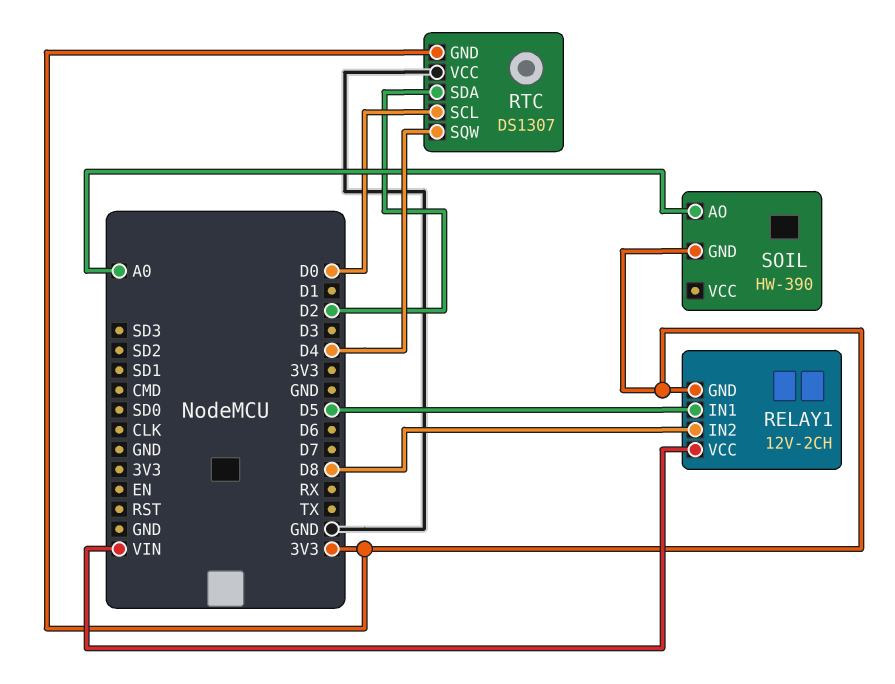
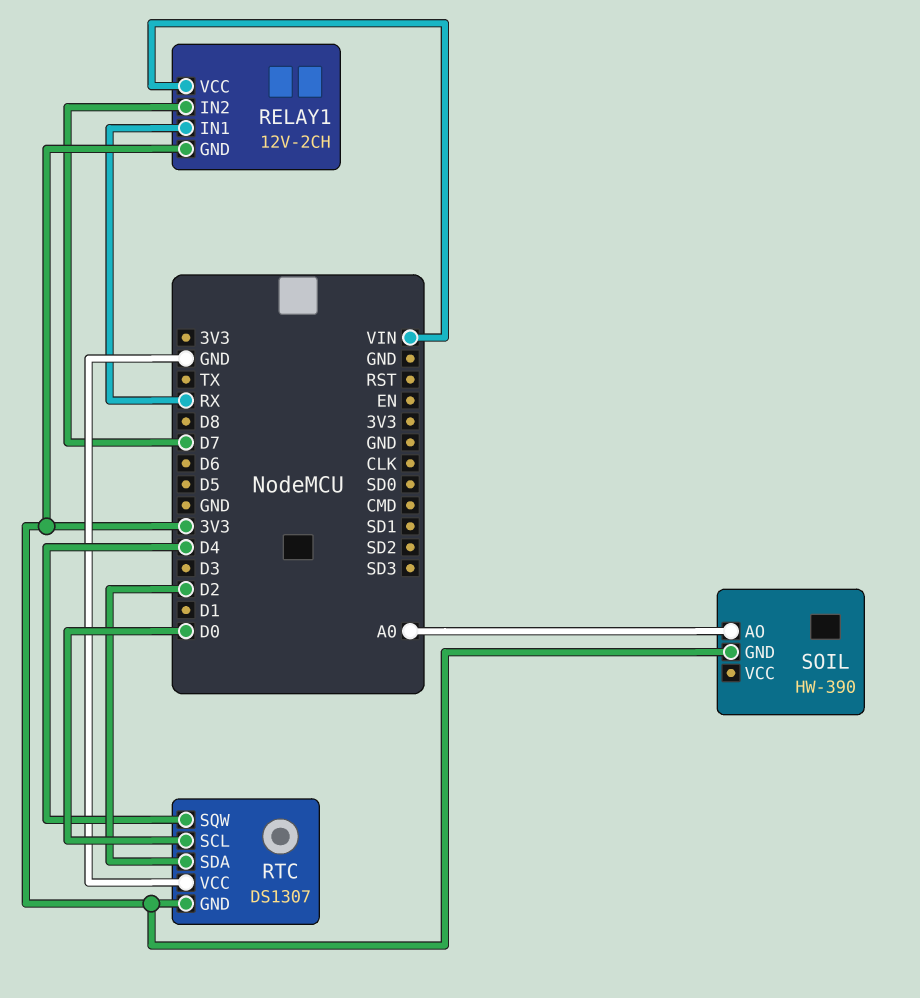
RELAY1 pin IN1: D5 -> RX
RELAY1 pin IN2: D8 -> D7

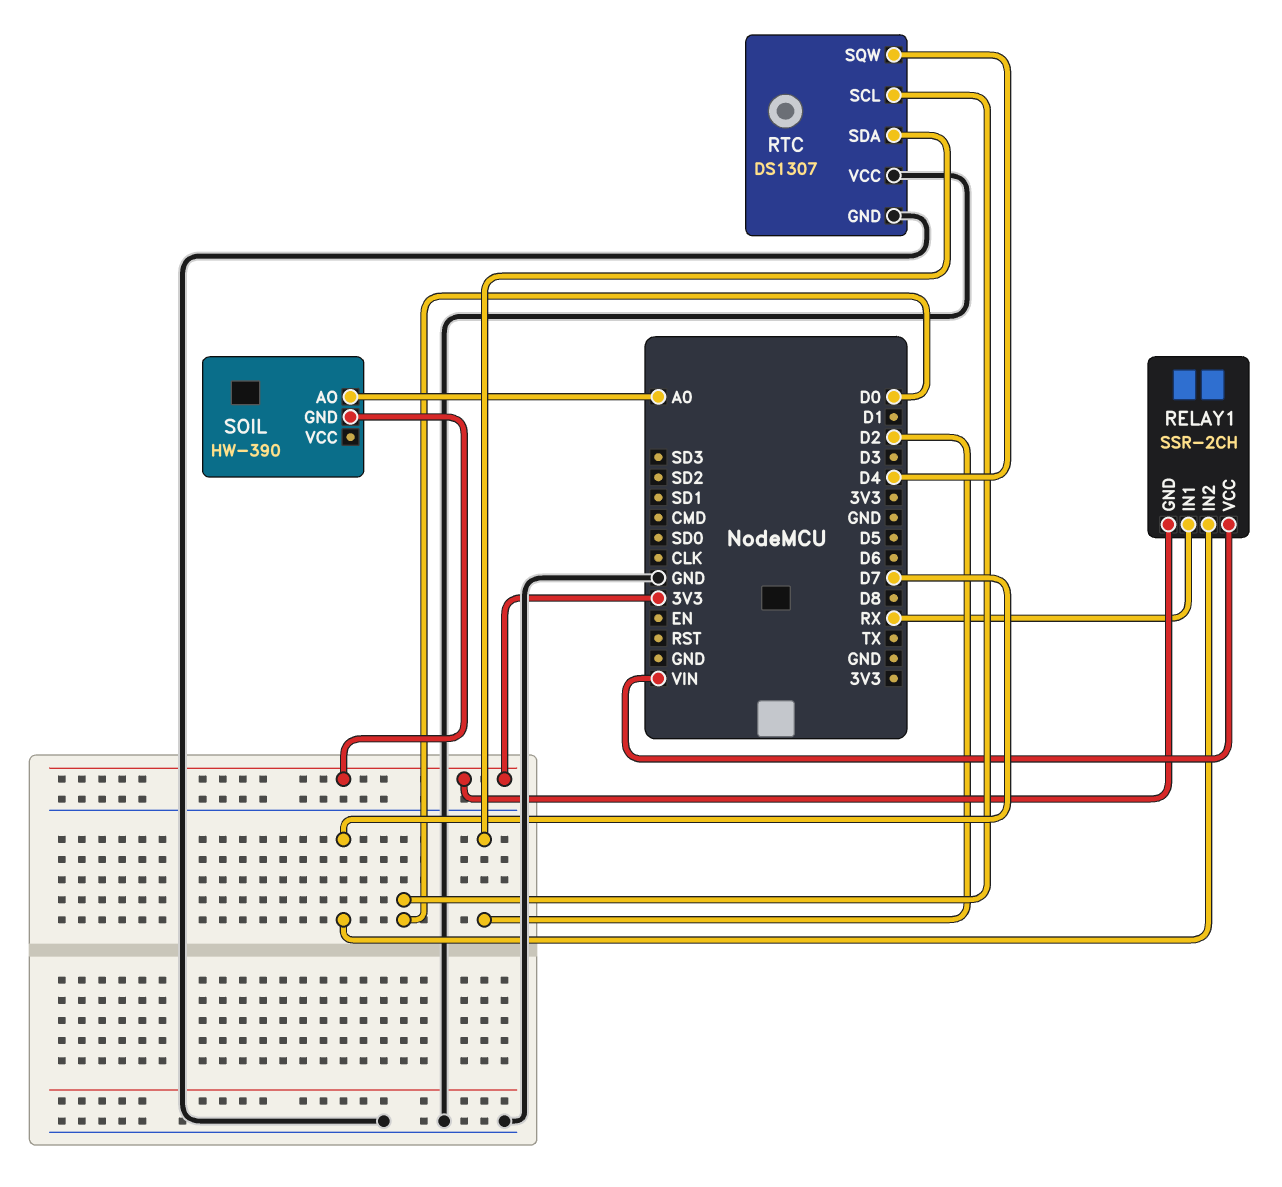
RELAY1: 12V-2CH -> SSR-2CH
RTC pin GND: 3V3 -> GND

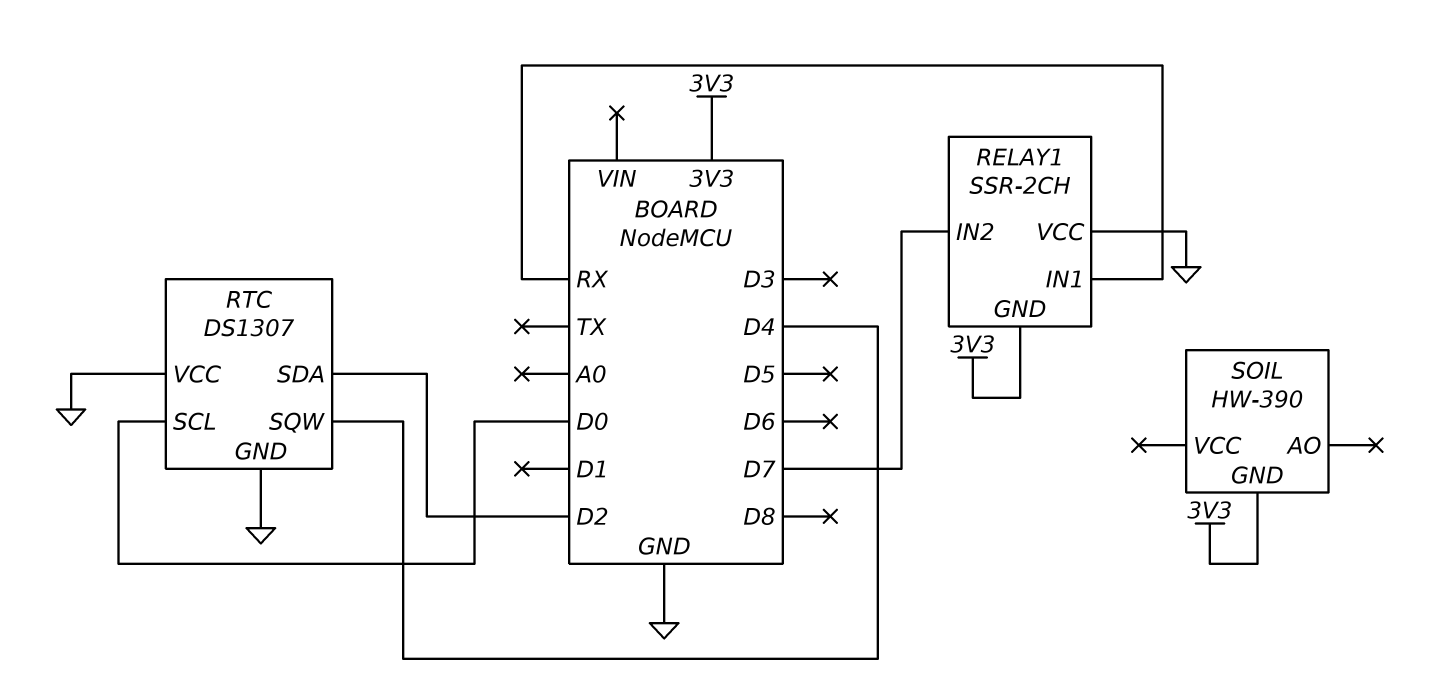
RELAY1 pin VCC: VIN -> GND
SOIL pin AO: A0 -> none

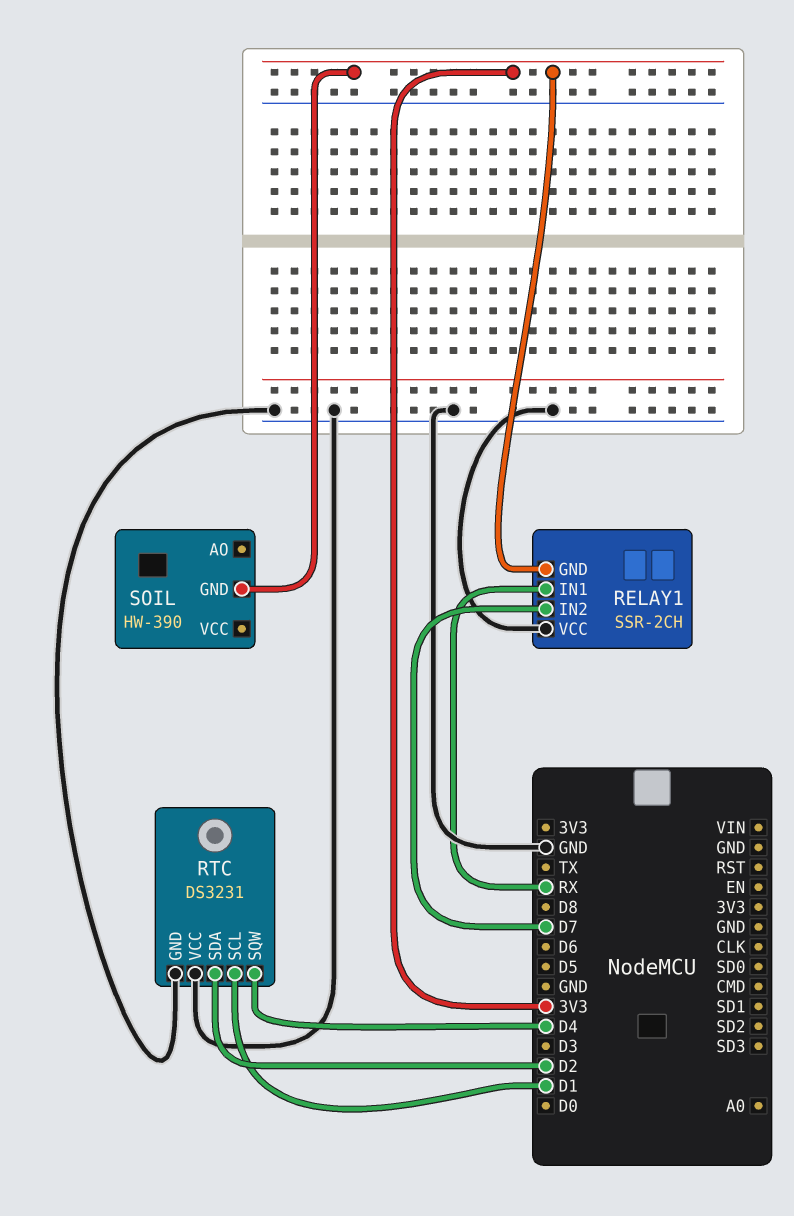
RTC: DS1307 -> DS3231
RTC pin SCL: D0 -> D1

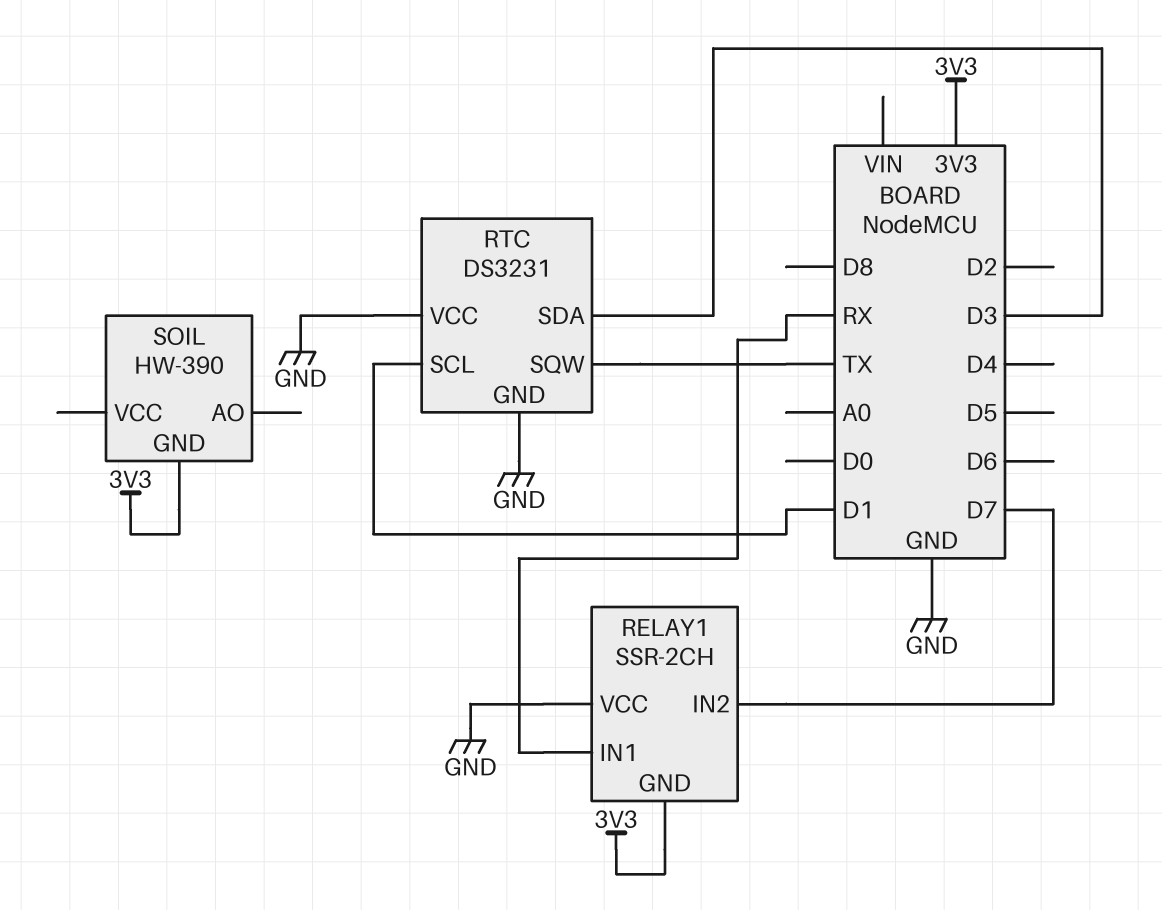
RTC pin SDA: D2 -> D3
RTC pin SQW: D4 -> TX

